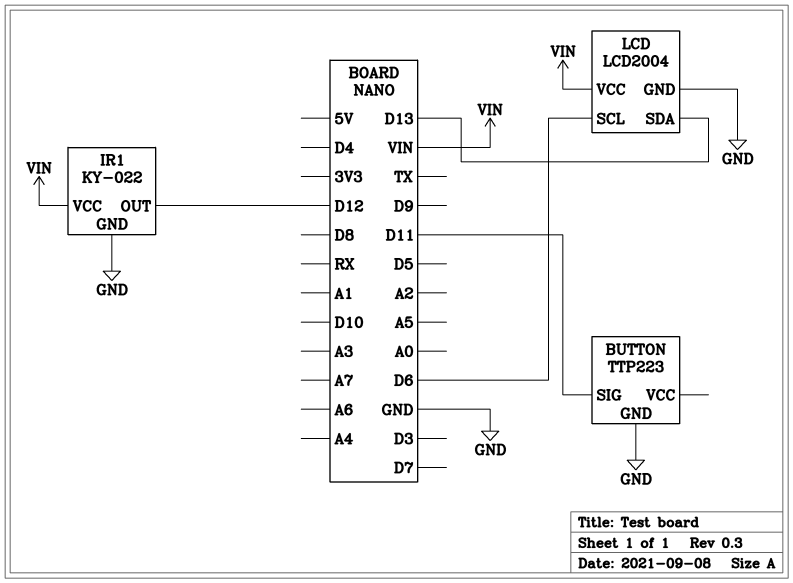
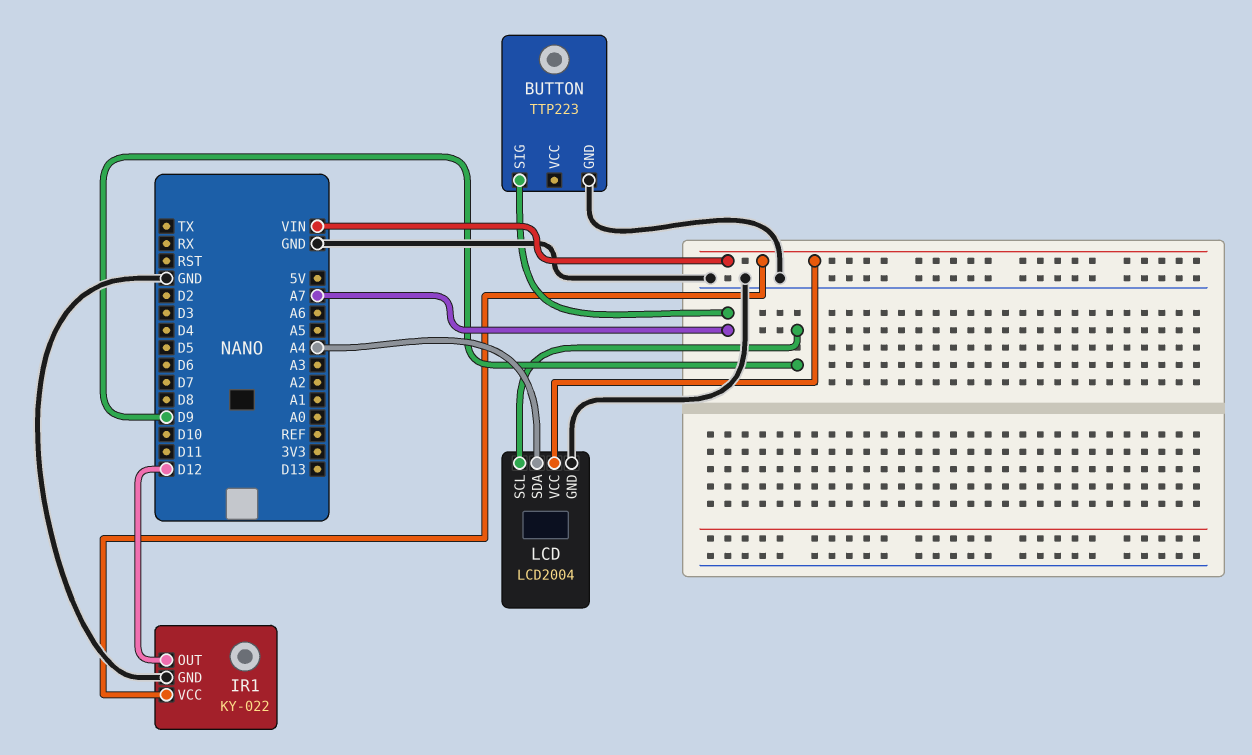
BUTTON pin SIG: D11 -> A7
LCD pin SCL: D6 -> D9
LCD pin SDA: D13 -> A4

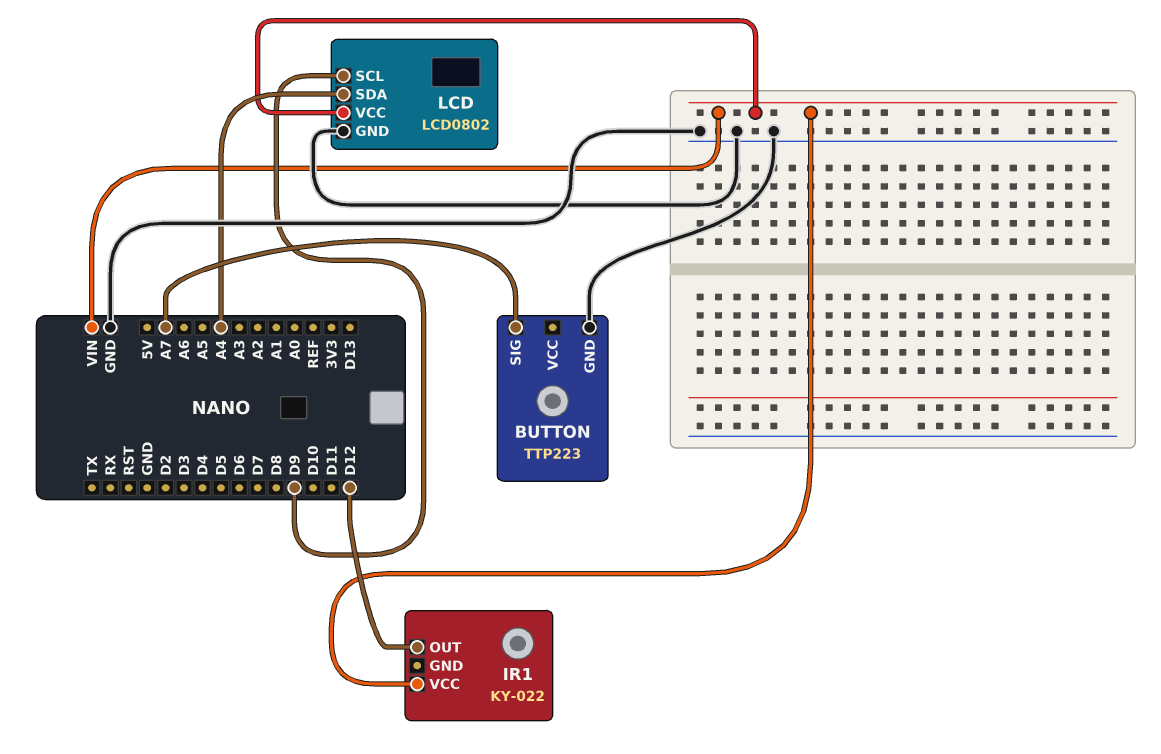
IR1 pin GND: GND -> none
LCD: LCD2004 -> LCD0802

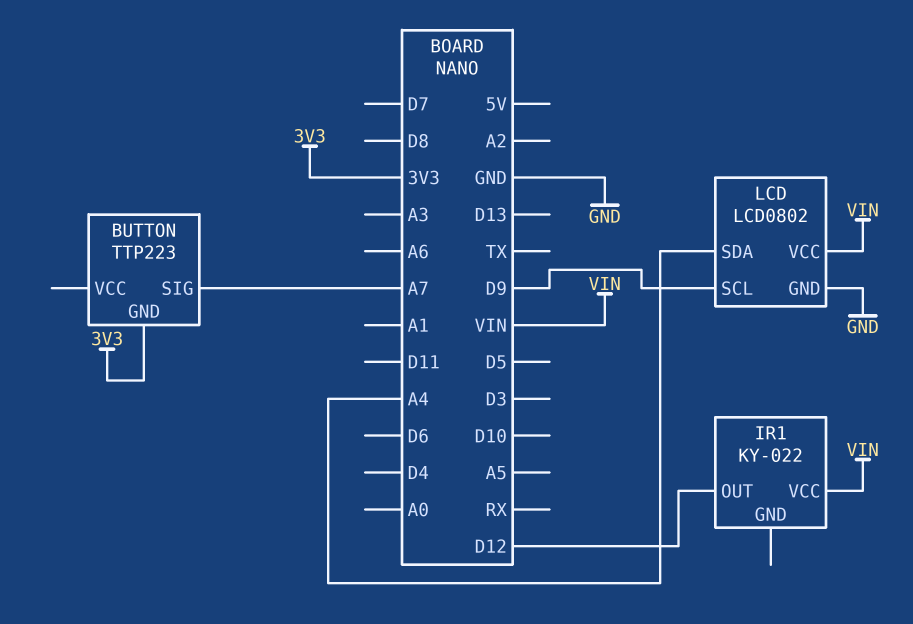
BUTTON pin GND: GND -> 3V3

